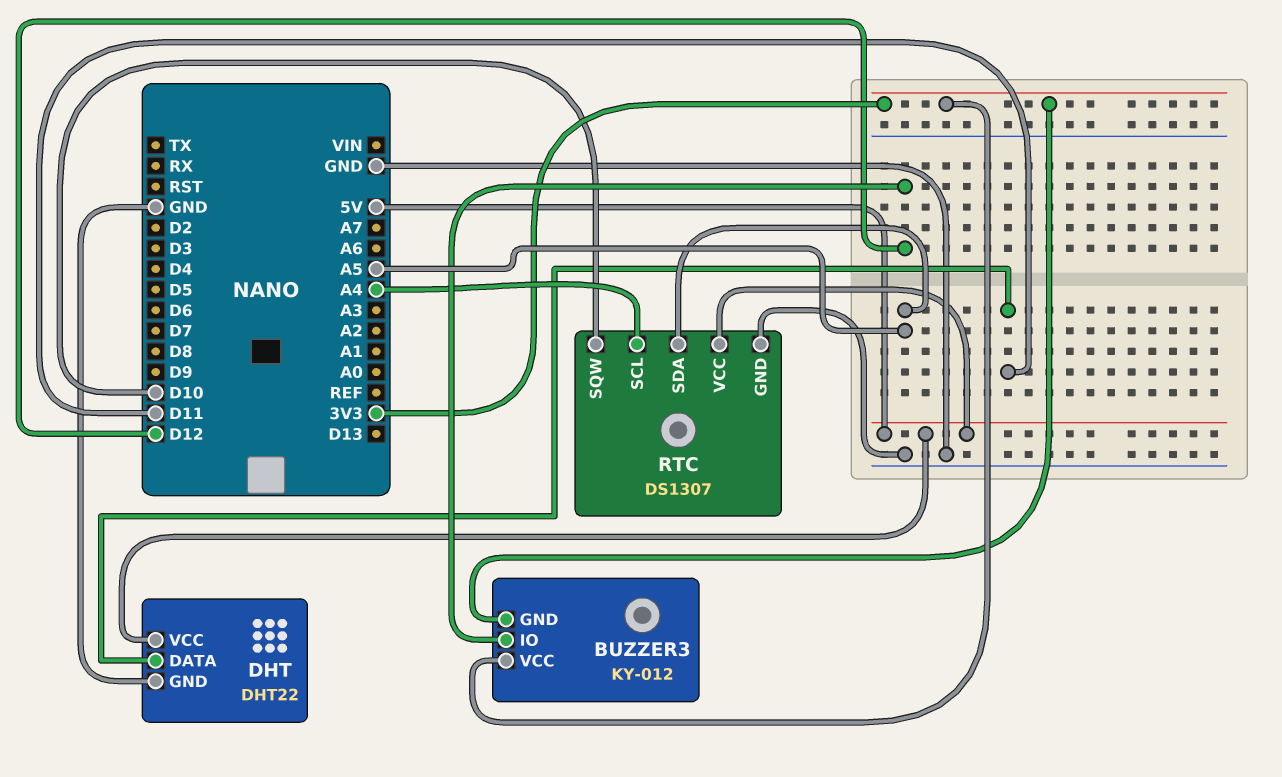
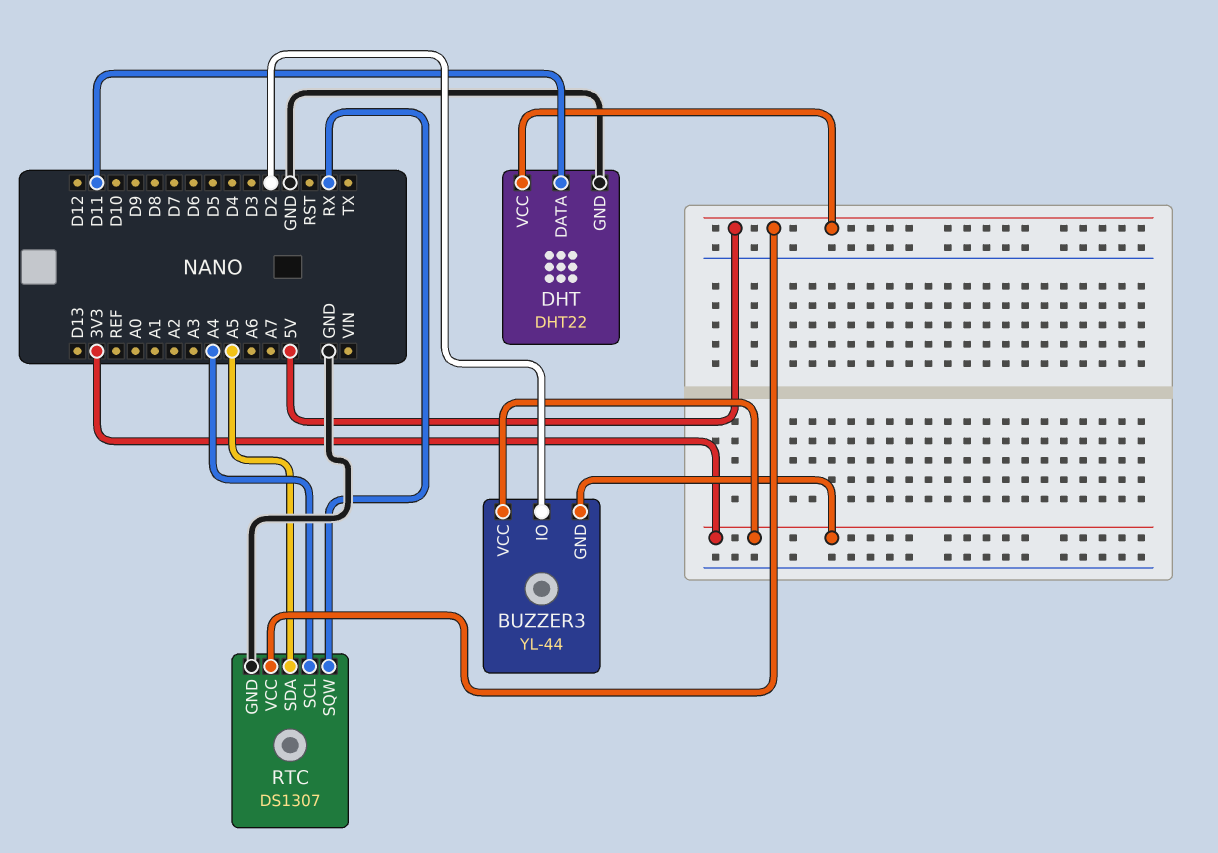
BUZZER3: KY-012 -> YL-44
BUZZER3 pin IO: D12 -> D2
RTC pin SQW: D10 -> RX

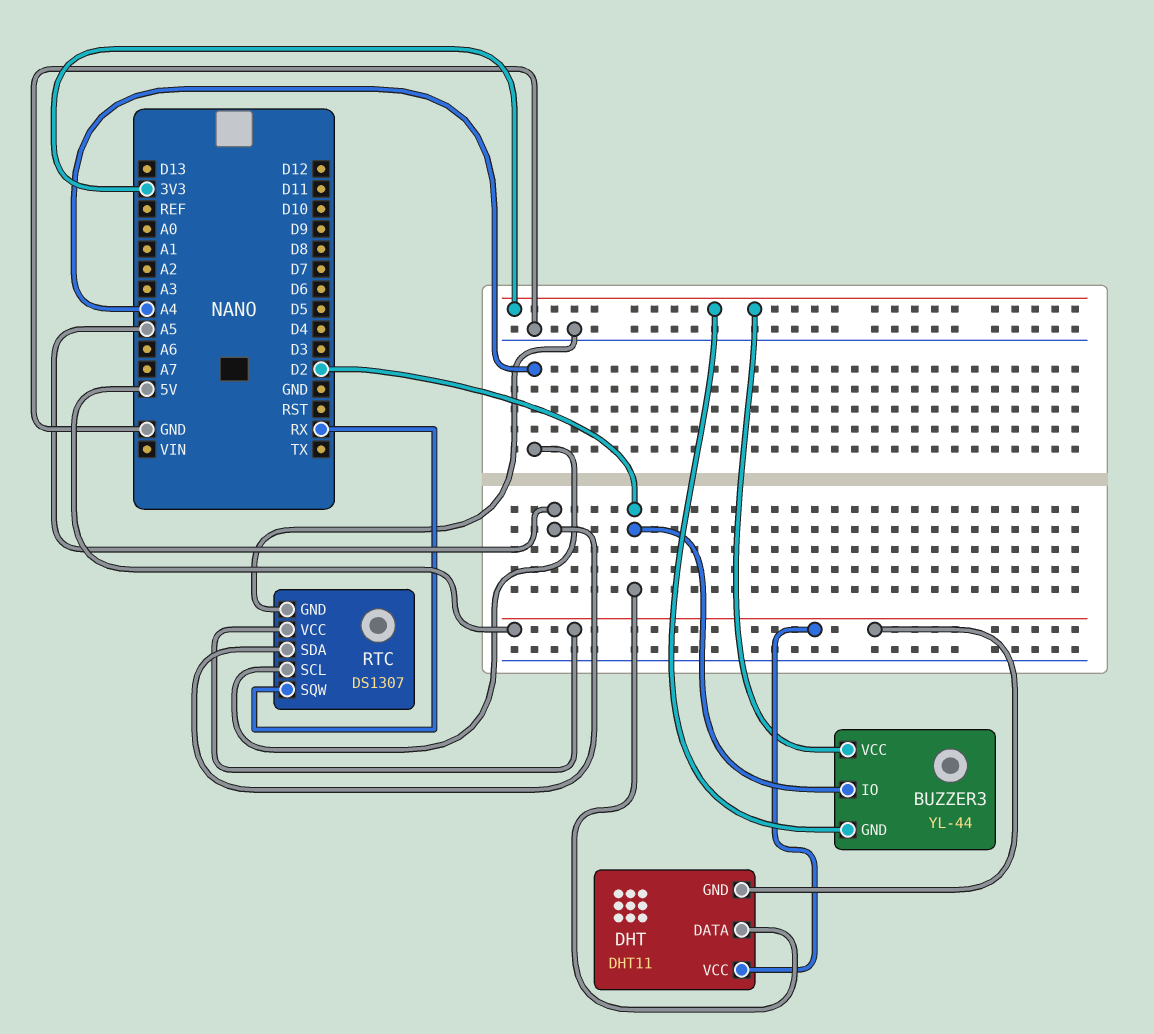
DHT: DHT22 -> DHT11
DHT pin DATA: D11 -> D2
DHT pin GND: GND -> 5V

